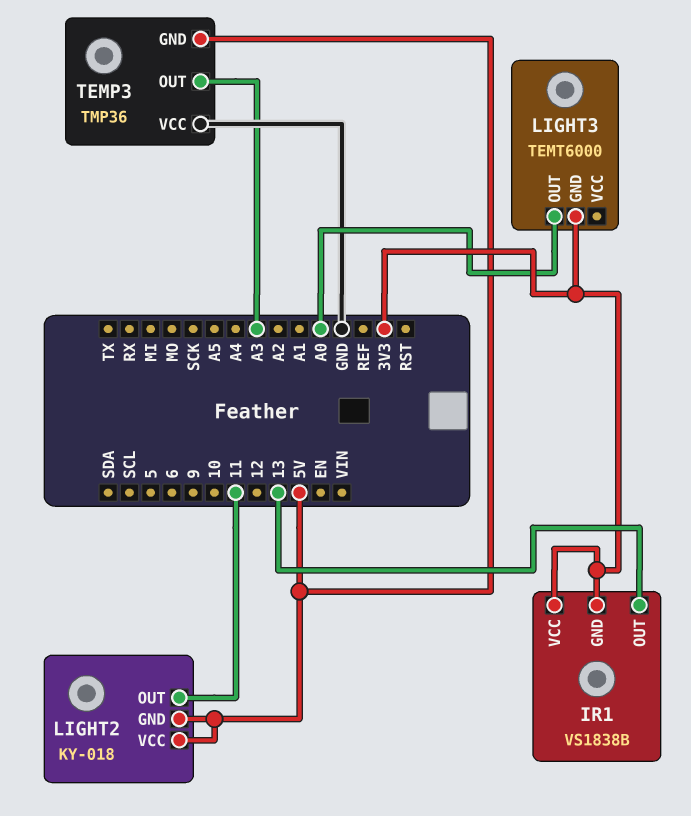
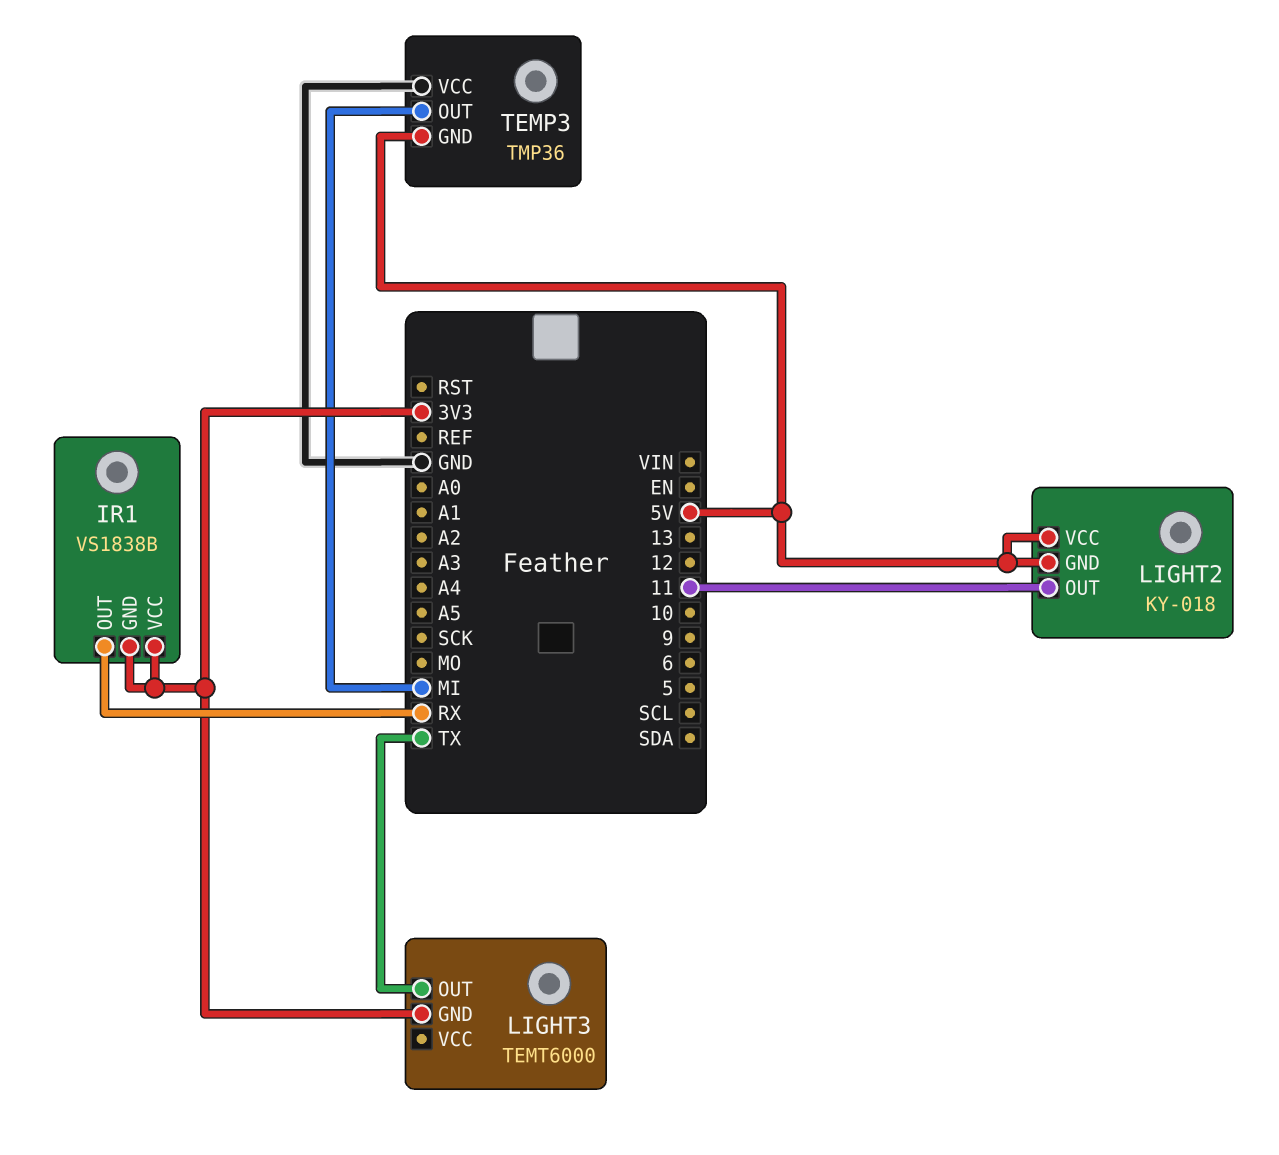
IR1 pin OUT: 13 -> RX
LIGHT3 pin OUT: A0 -> TX
TEMP3 pin OUT: A3 -> MI

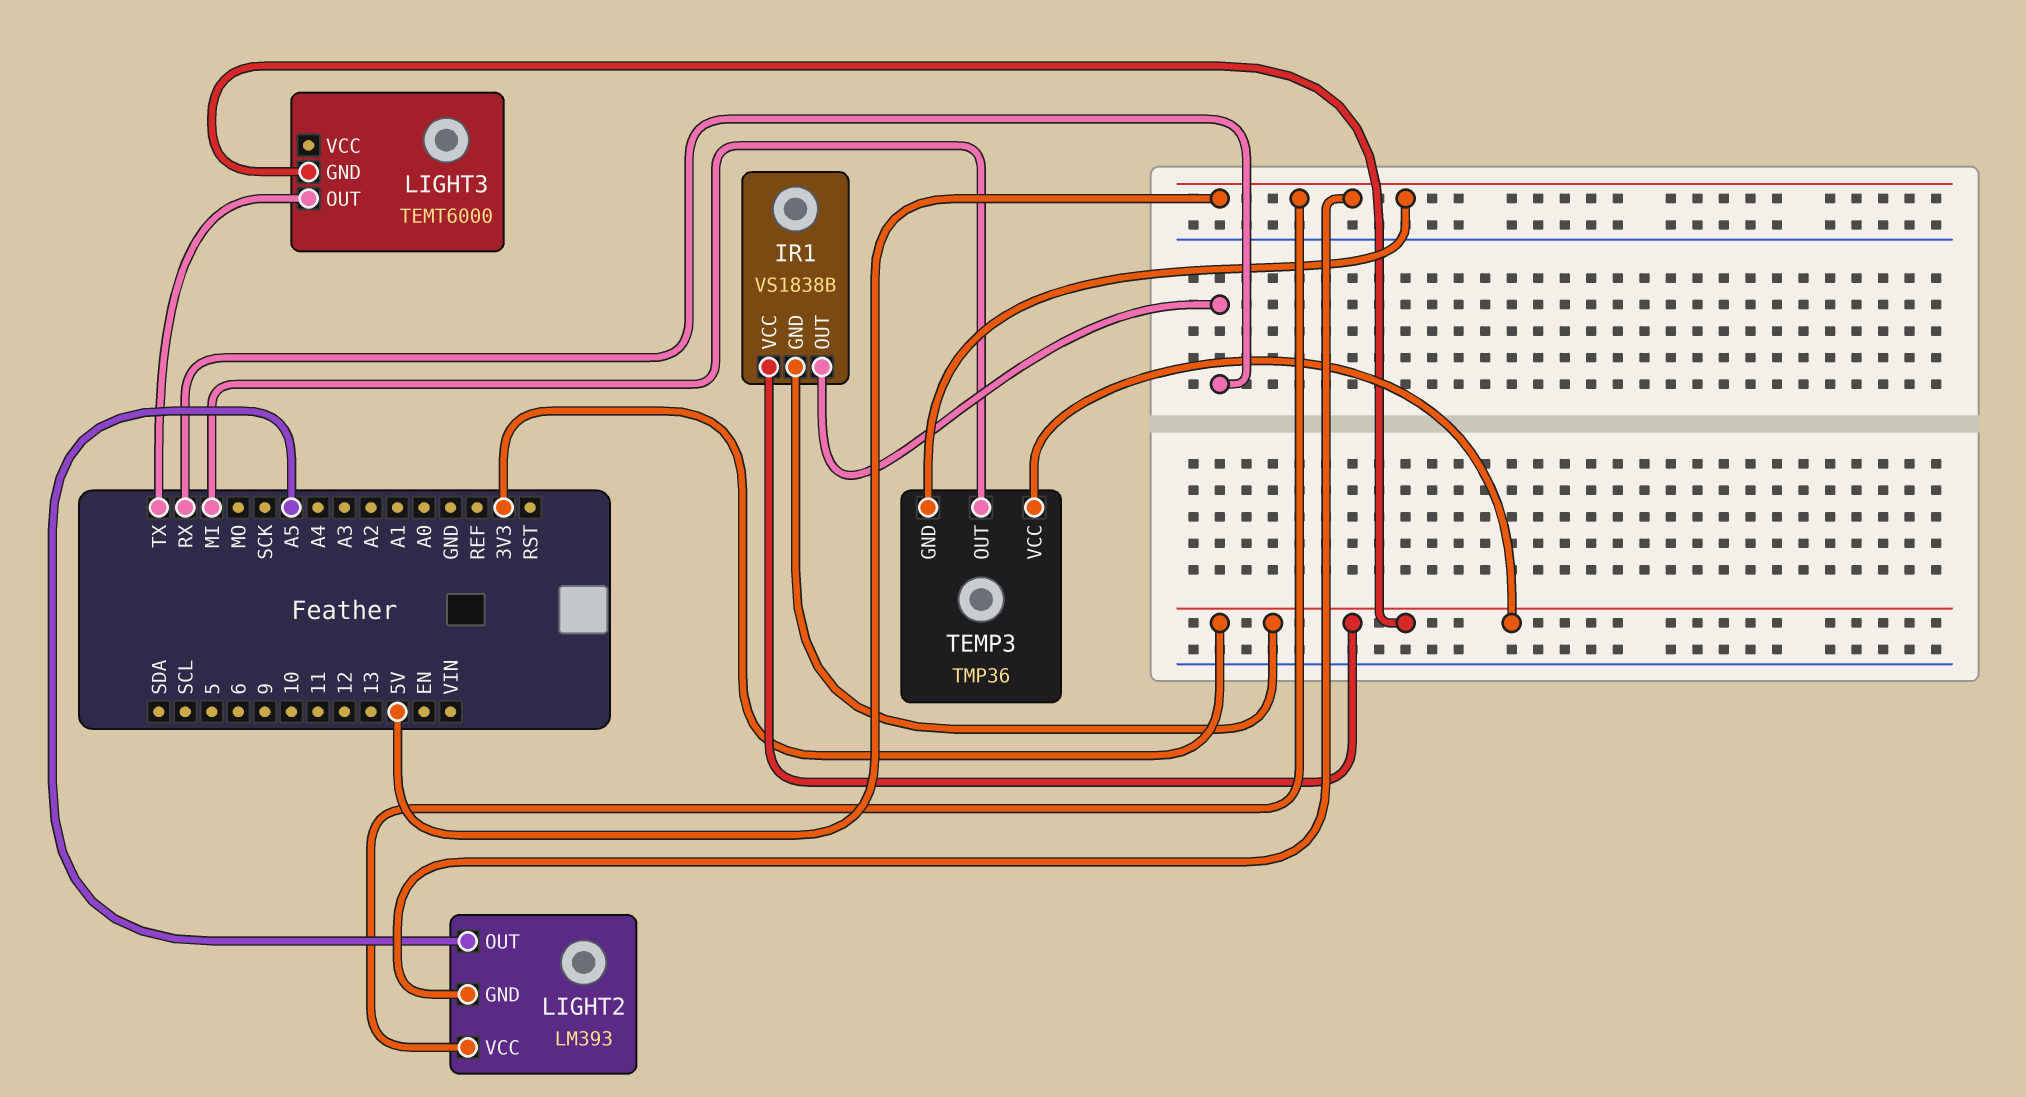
LIGHT2: KY-018 -> LM393
LIGHT2 pin OUT: 11 -> A5
TEMP3 pin VCC: GND -> 3V3

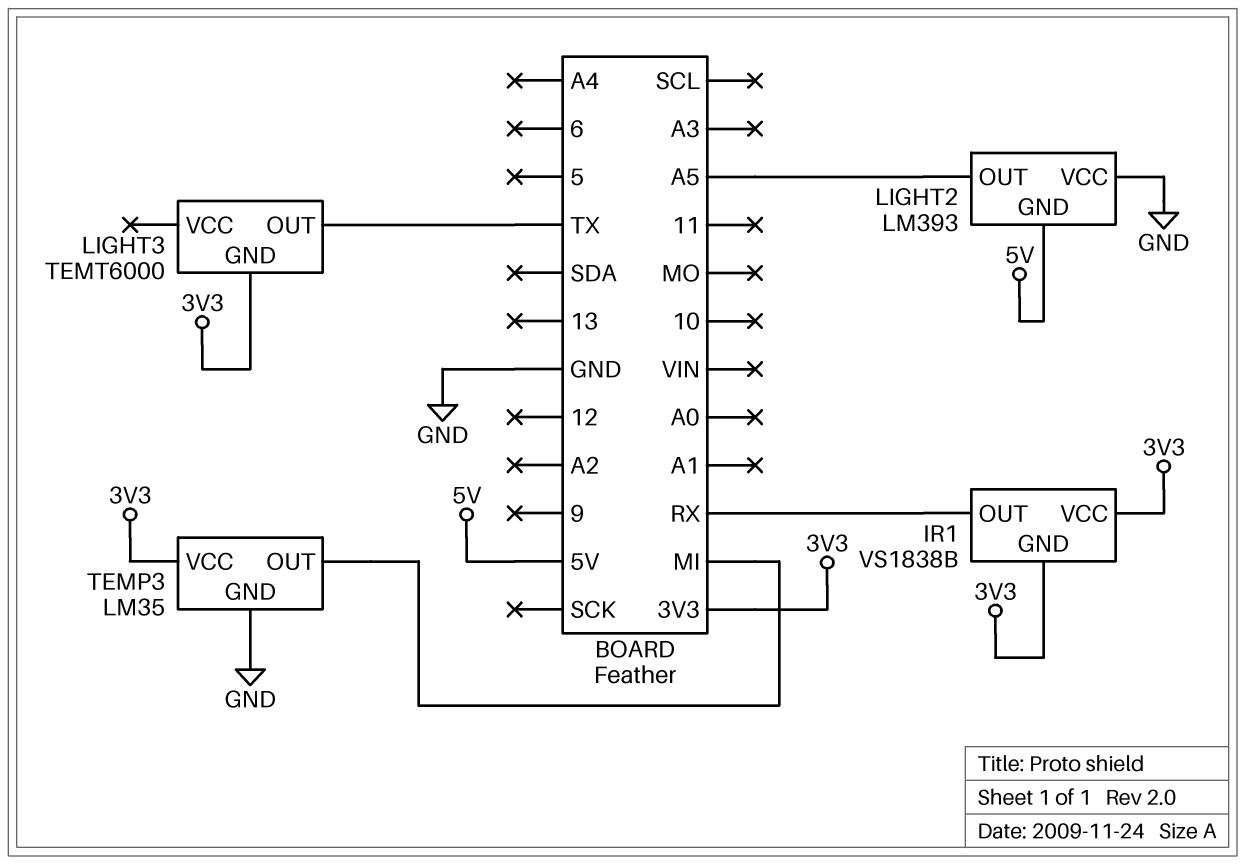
LIGHT2 pin VCC: 5V -> GND
TEMP3: TMP36 -> LM35
TEMP3 pin GND: 5V -> GND

